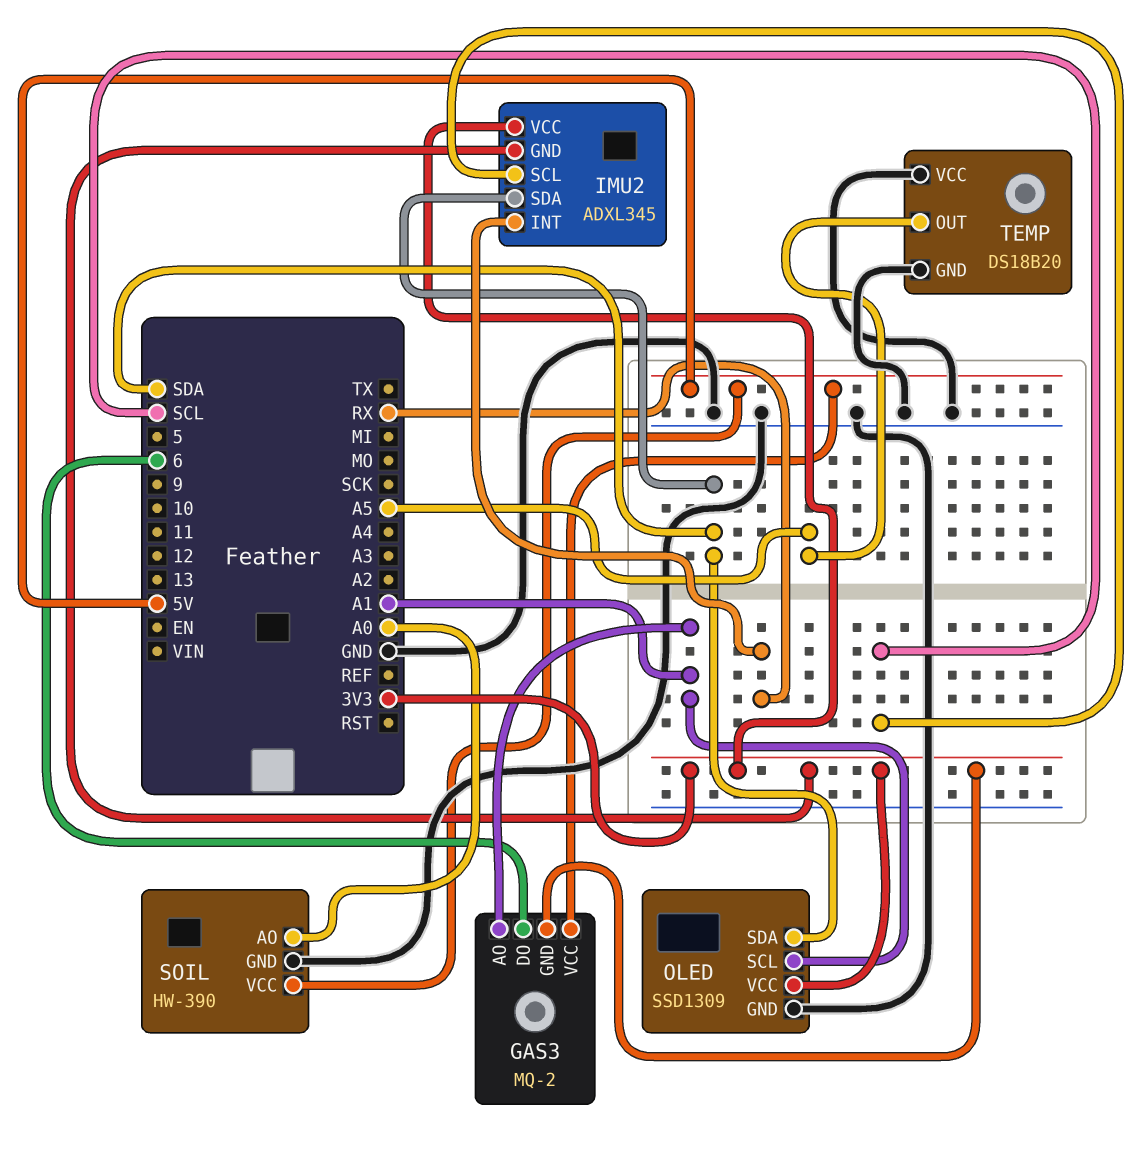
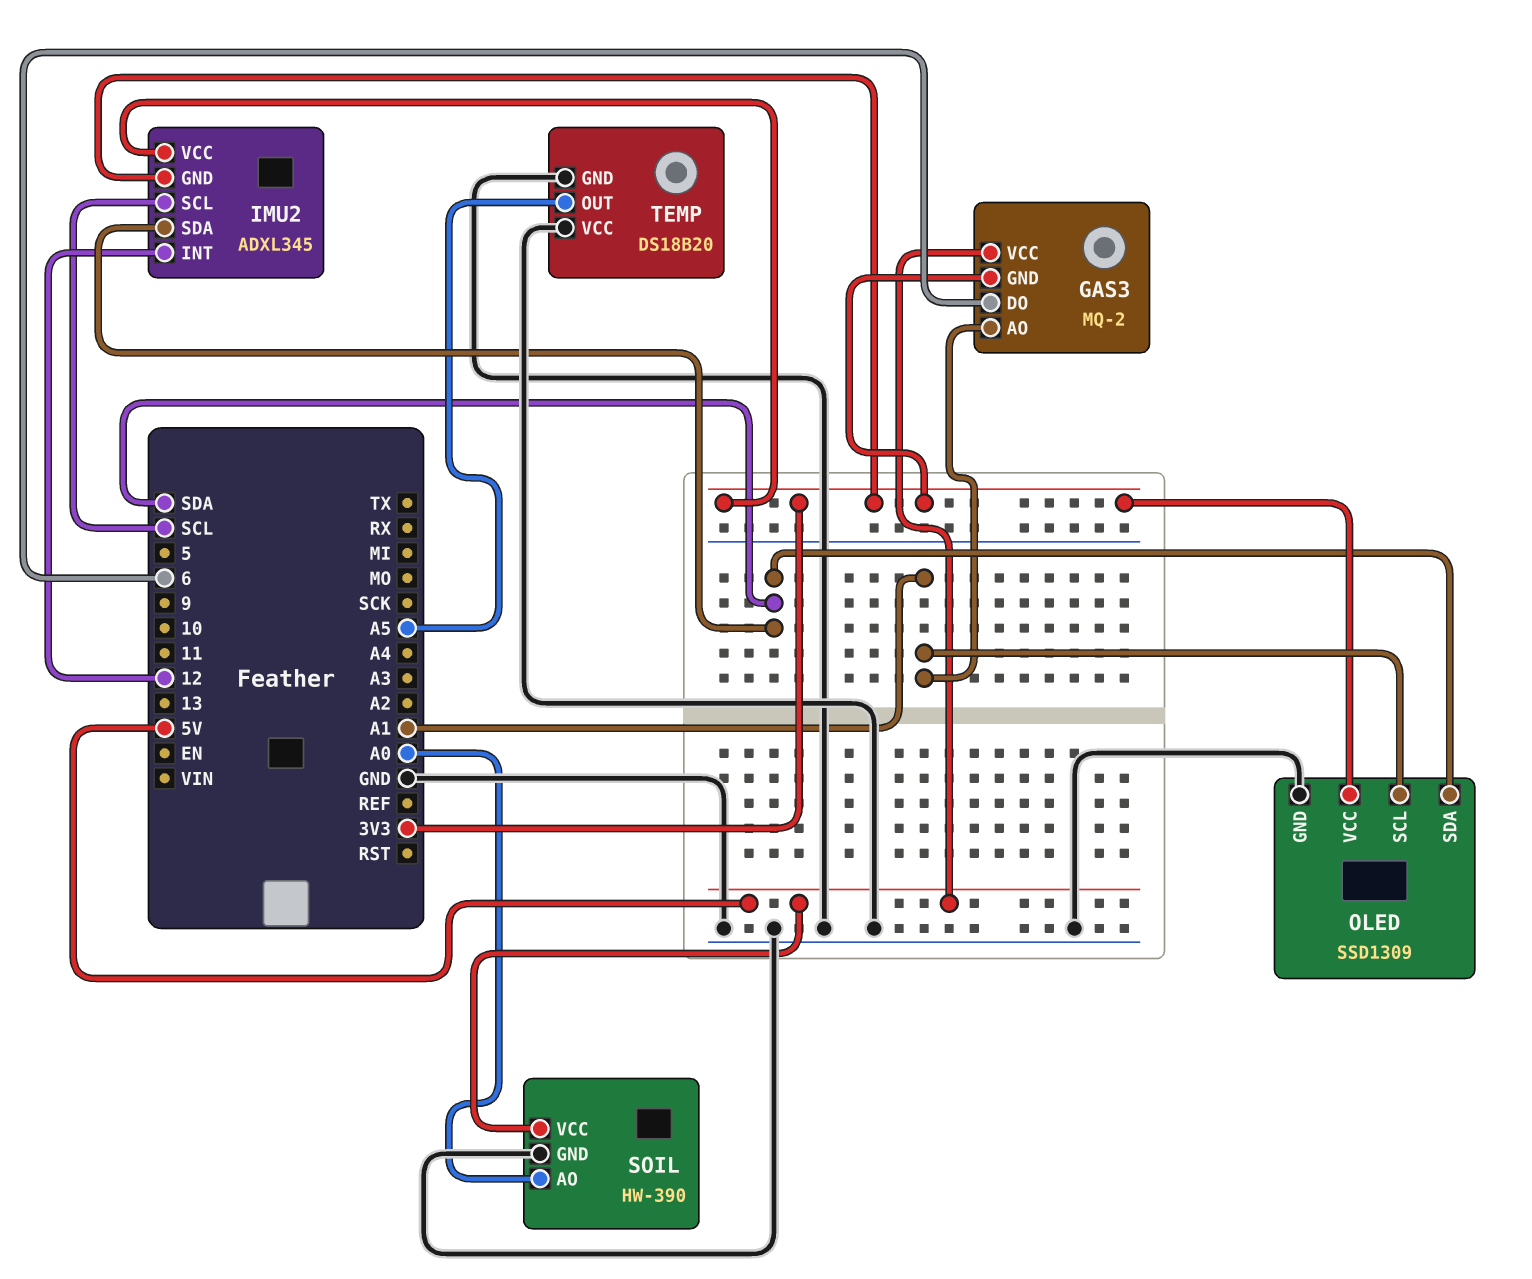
IMU2 pin INT: RX -> 12

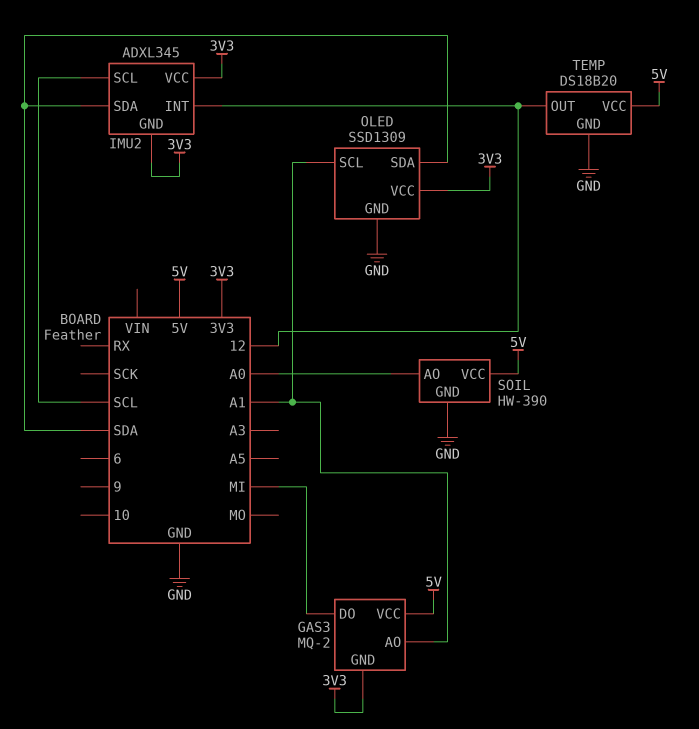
GAS3 pin DO: 6 -> MI
TEMP pin OUT: A5 -> 12
TEMP pin VCC: GND -> 5V

